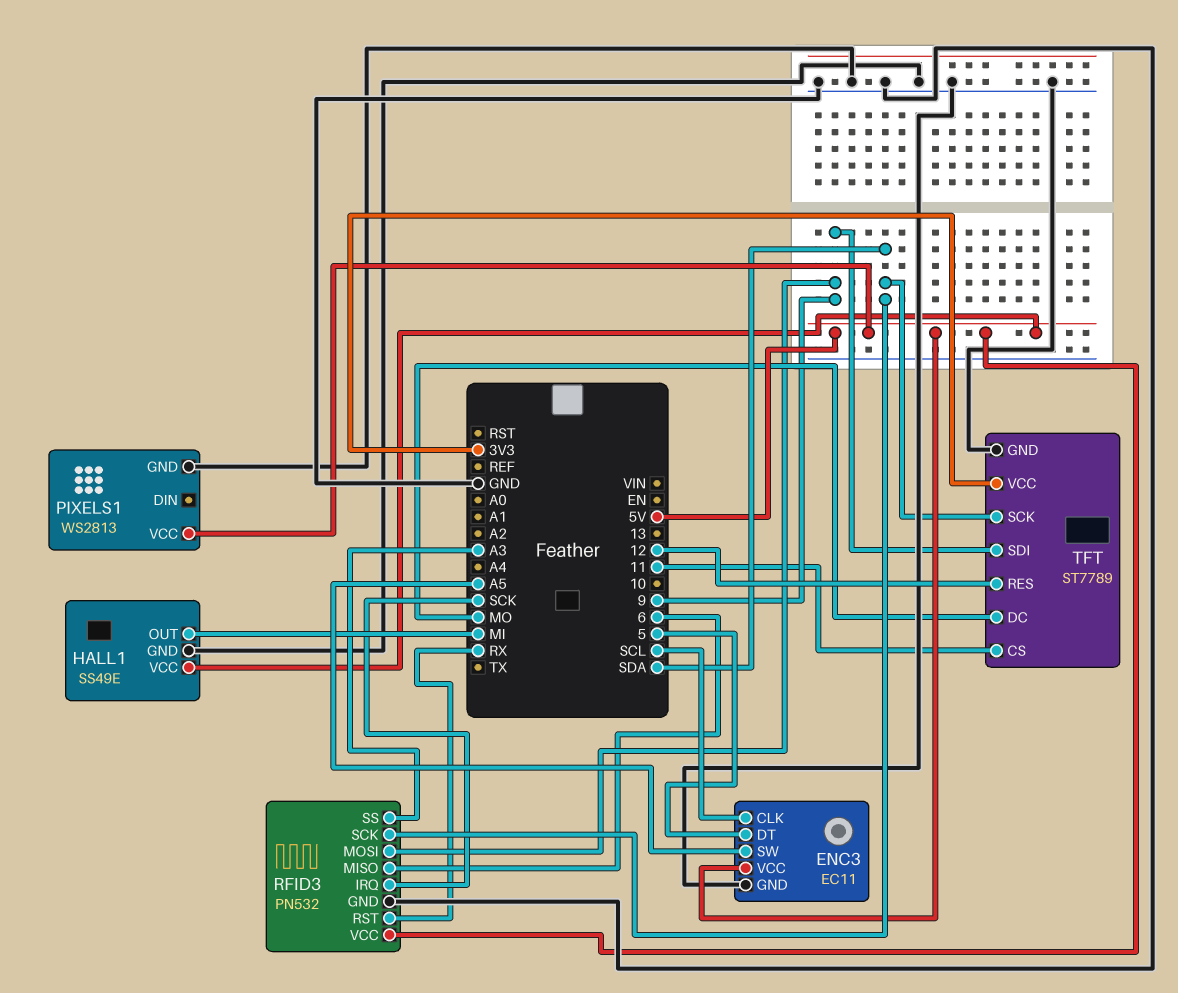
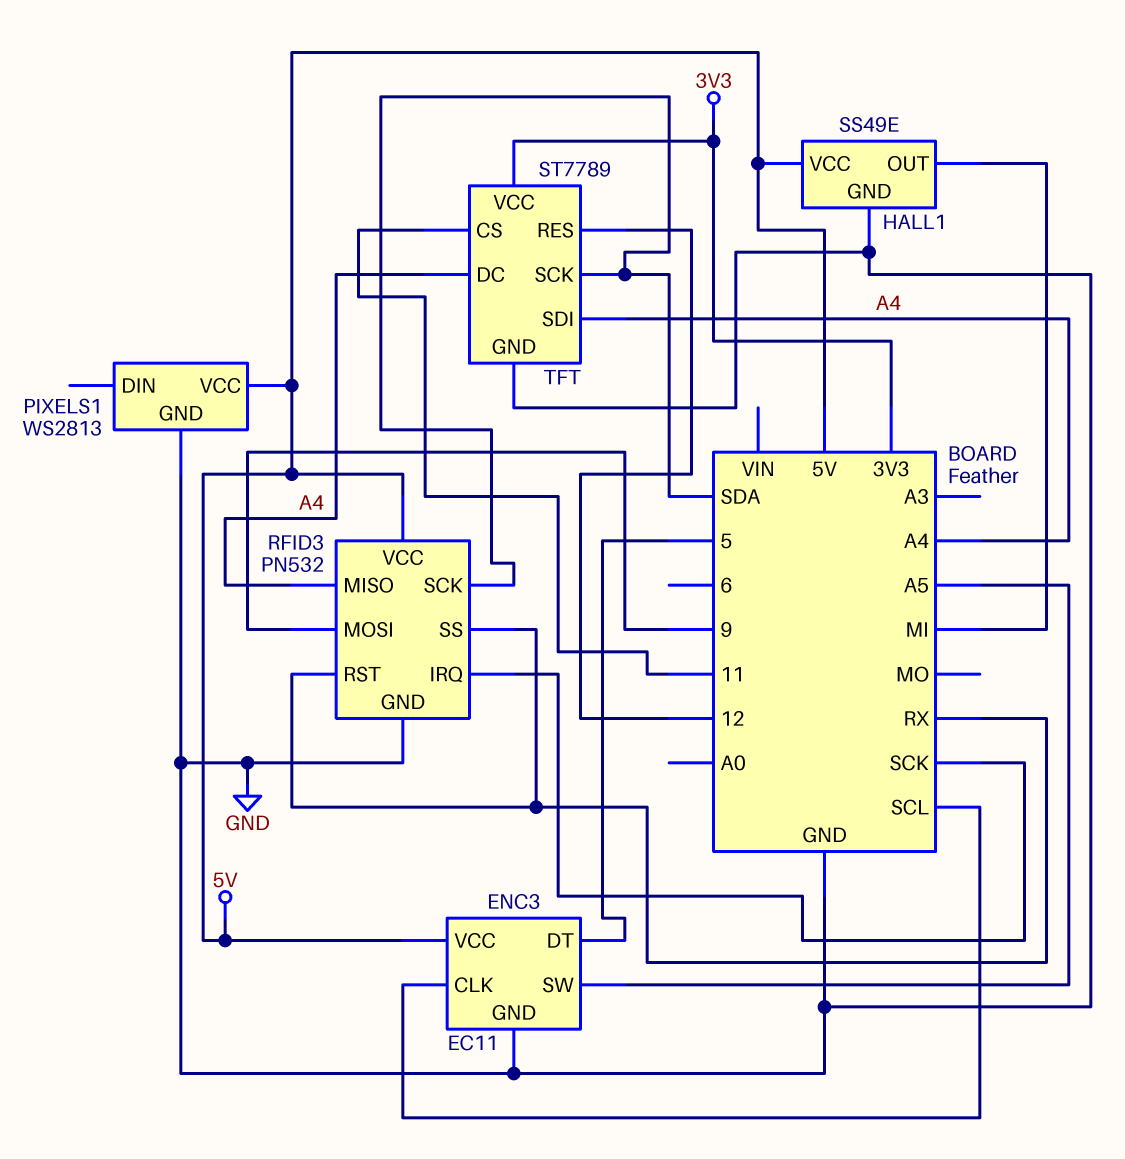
RFID3 pin MISO: 6 -> A4
RFID3 pin SS: A3 -> RX
TFT pin DC: MO -> A4
TFT pin SDI: 9 -> A4

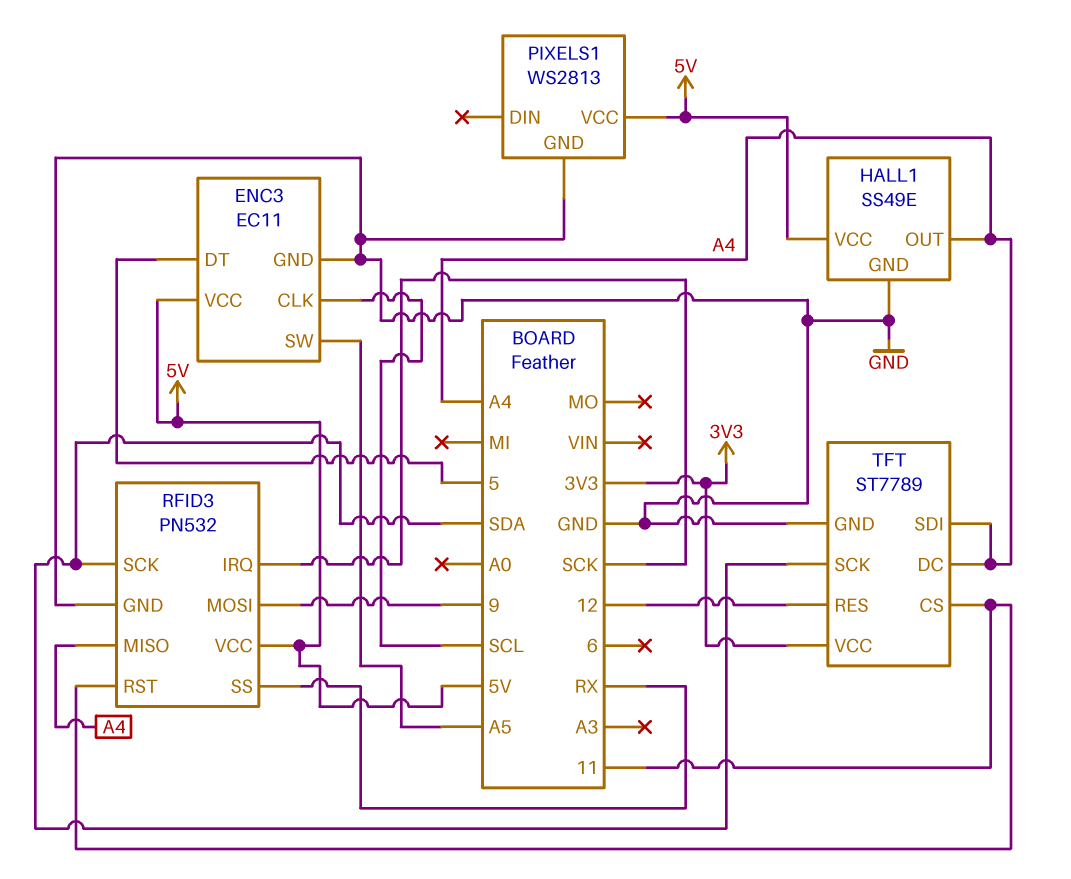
HALL1 pin OUT: MI -> A4
RFID3 pin RST: RX -> 11

